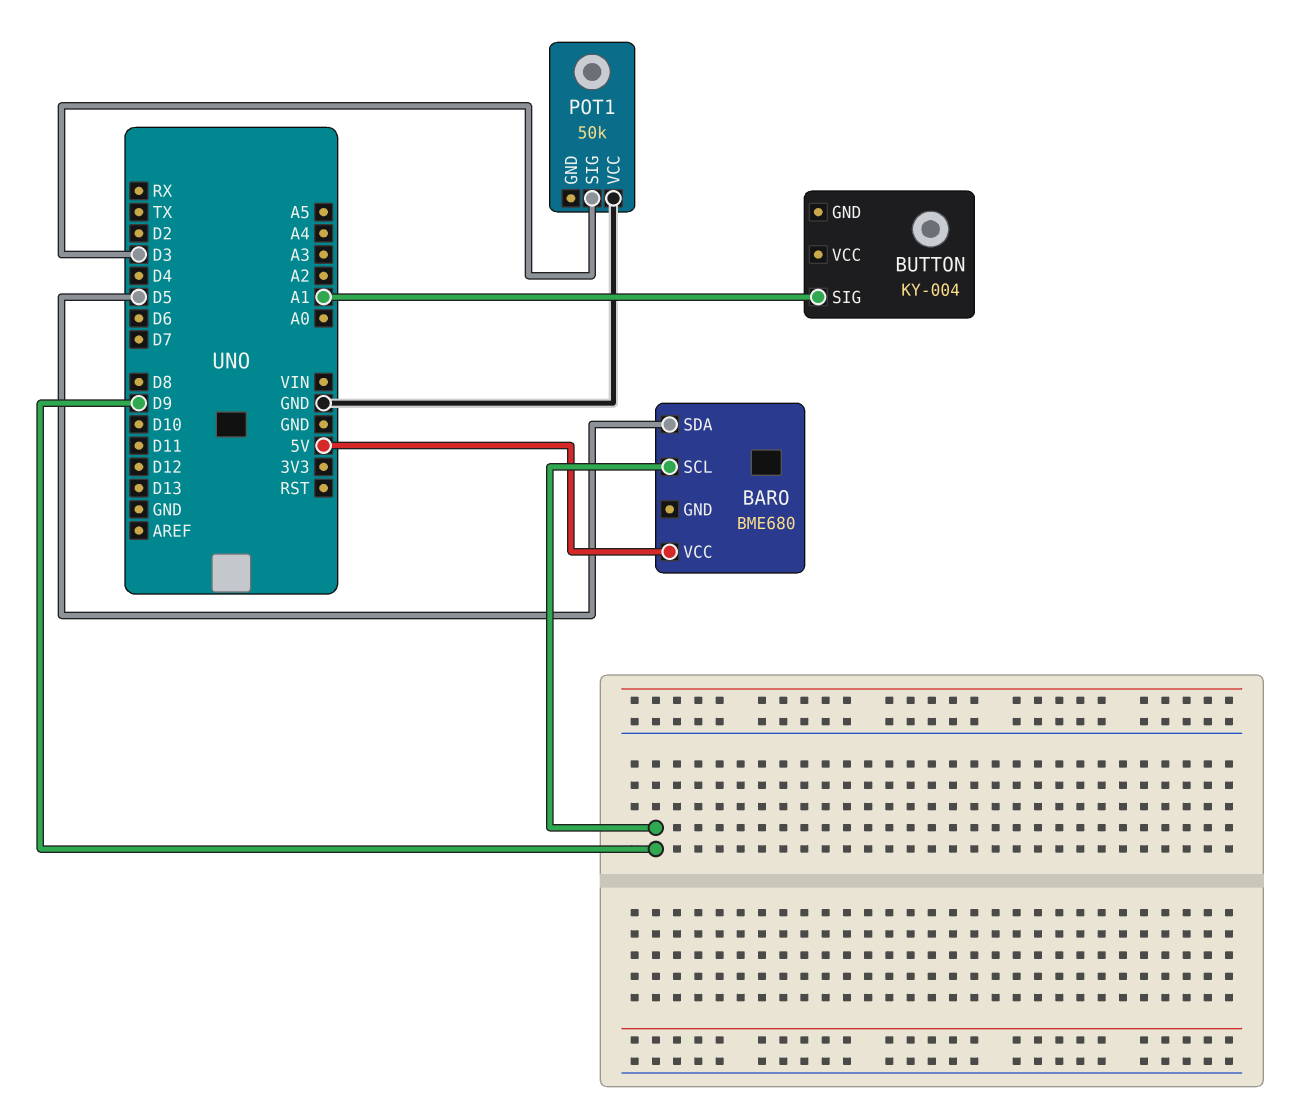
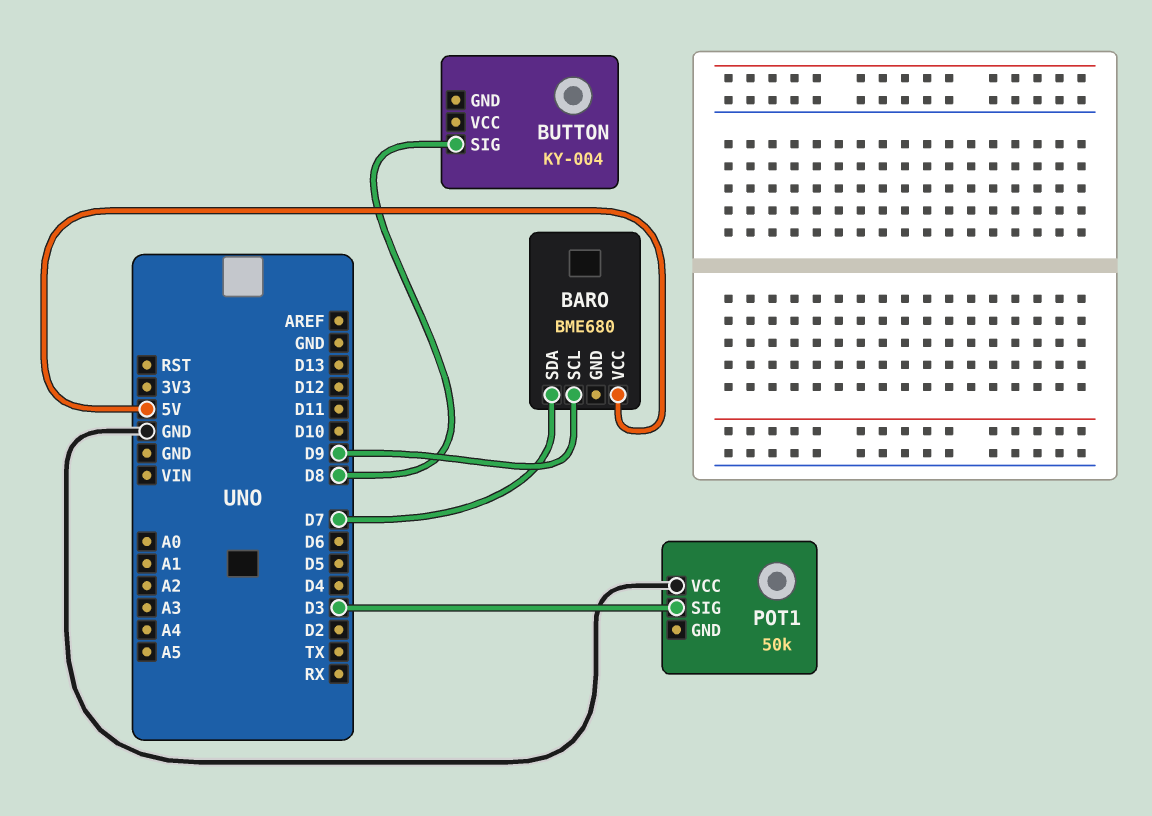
BARO pin SDA: D5 -> D7
BUTTON pin SIG: A1 -> D8

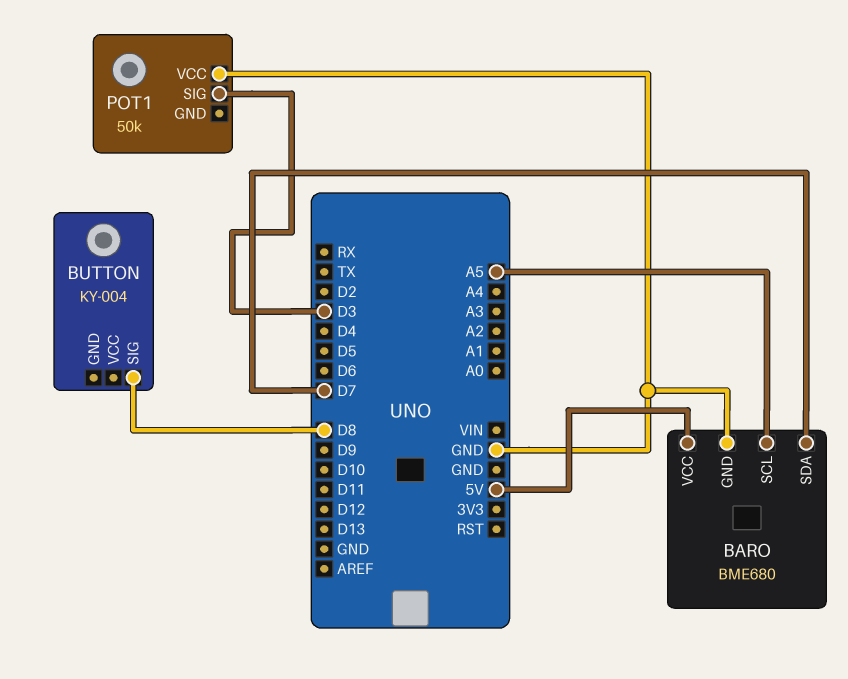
BARO pin GND: none -> GND
BARO pin SCL: D9 -> A5

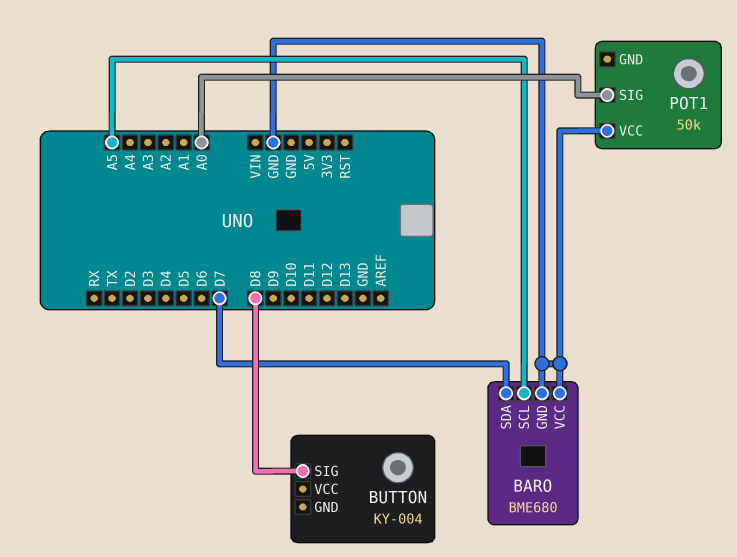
BARO pin VCC: 5V -> GND
POT1 pin SIG: D3 -> A0

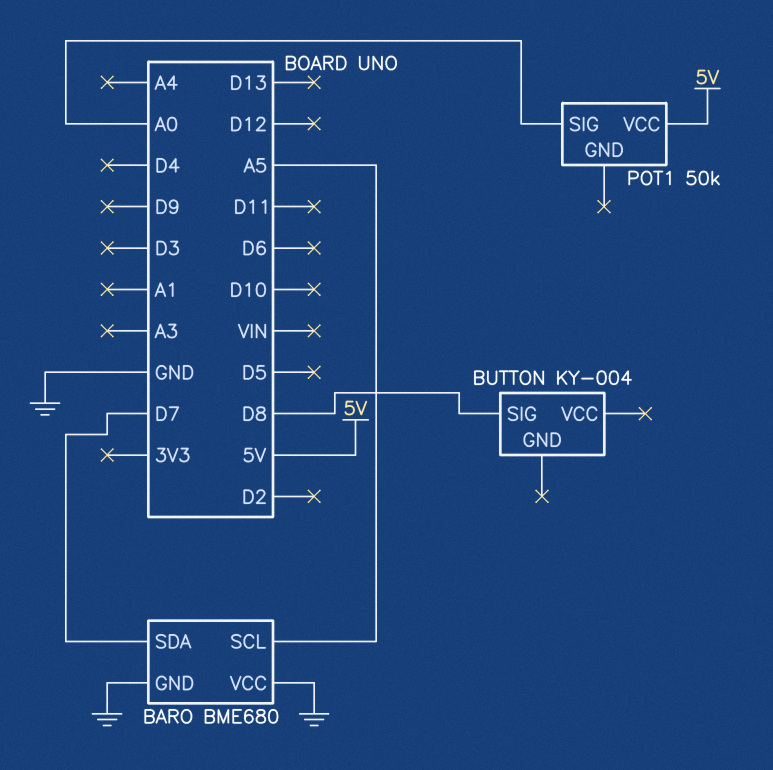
POT1 pin VCC: GND -> 5V

